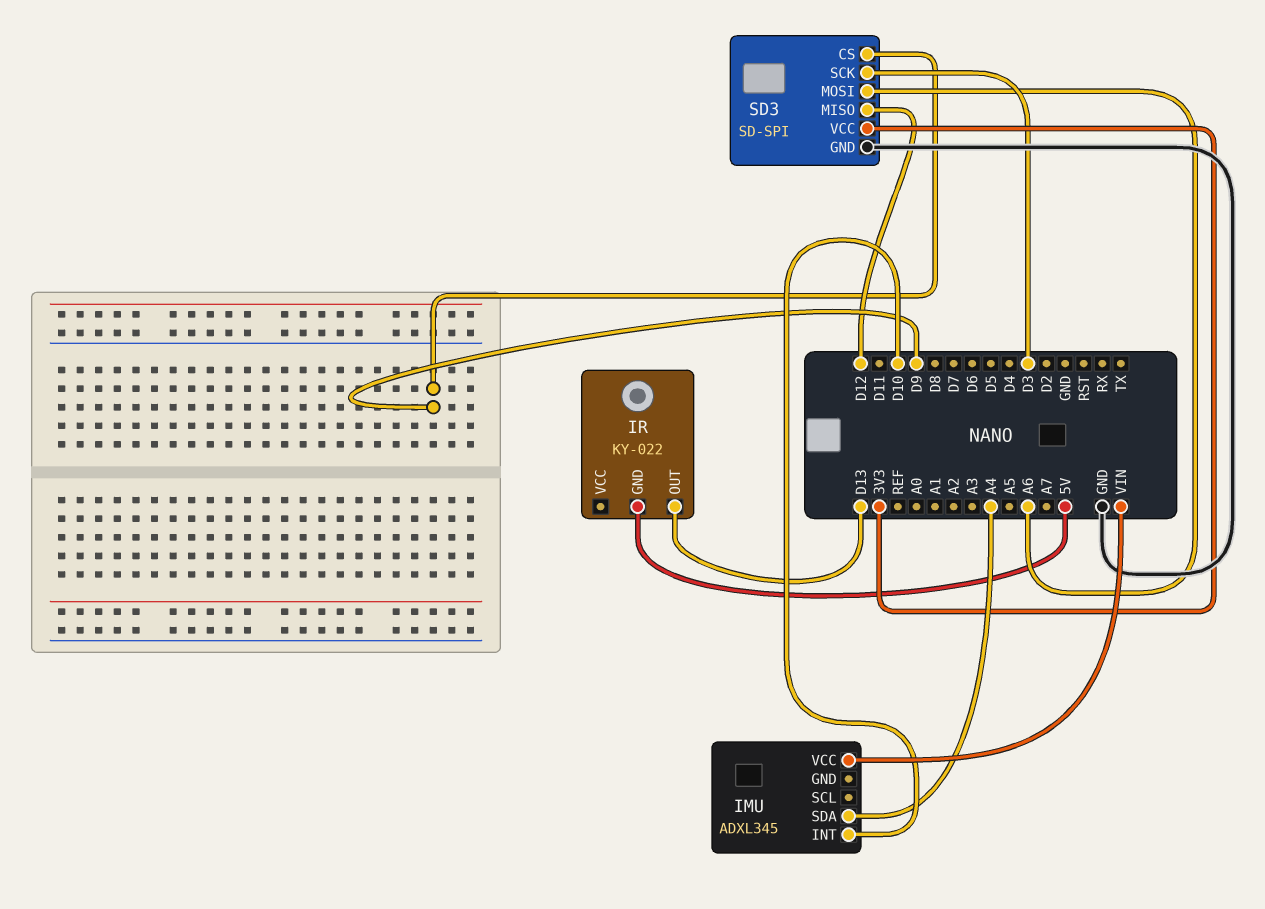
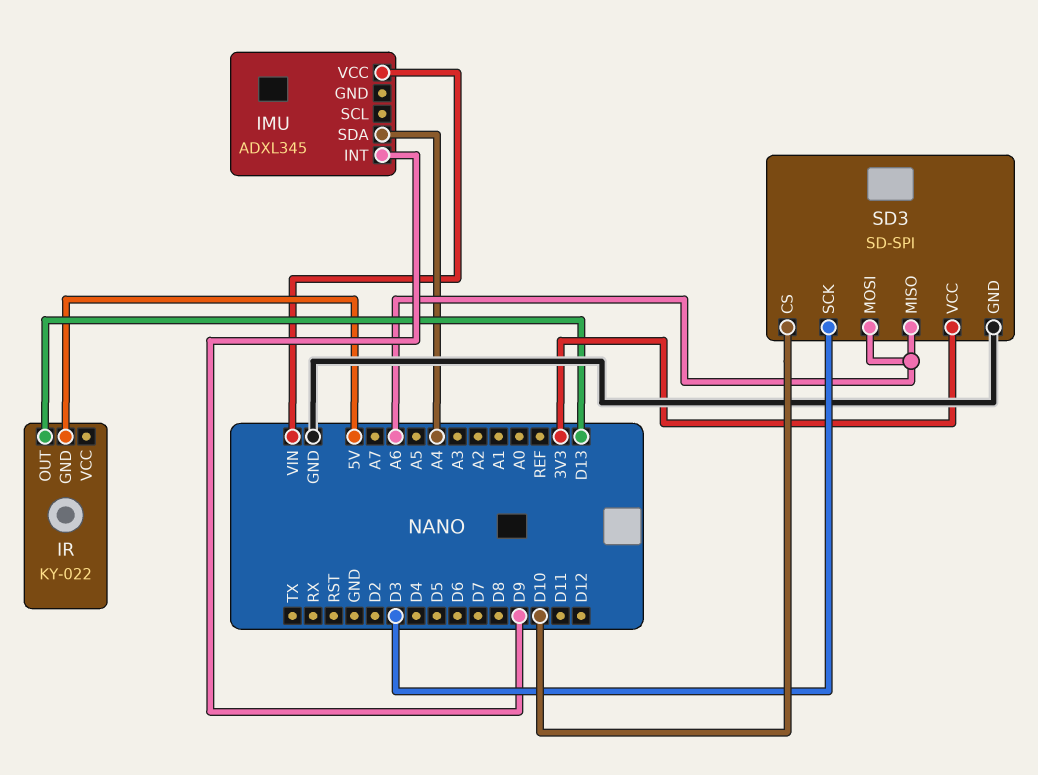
IMU pin INT: D10 -> D9
SD3 pin CS: D9 -> D10
SD3 pin MISO: D12 -> A6

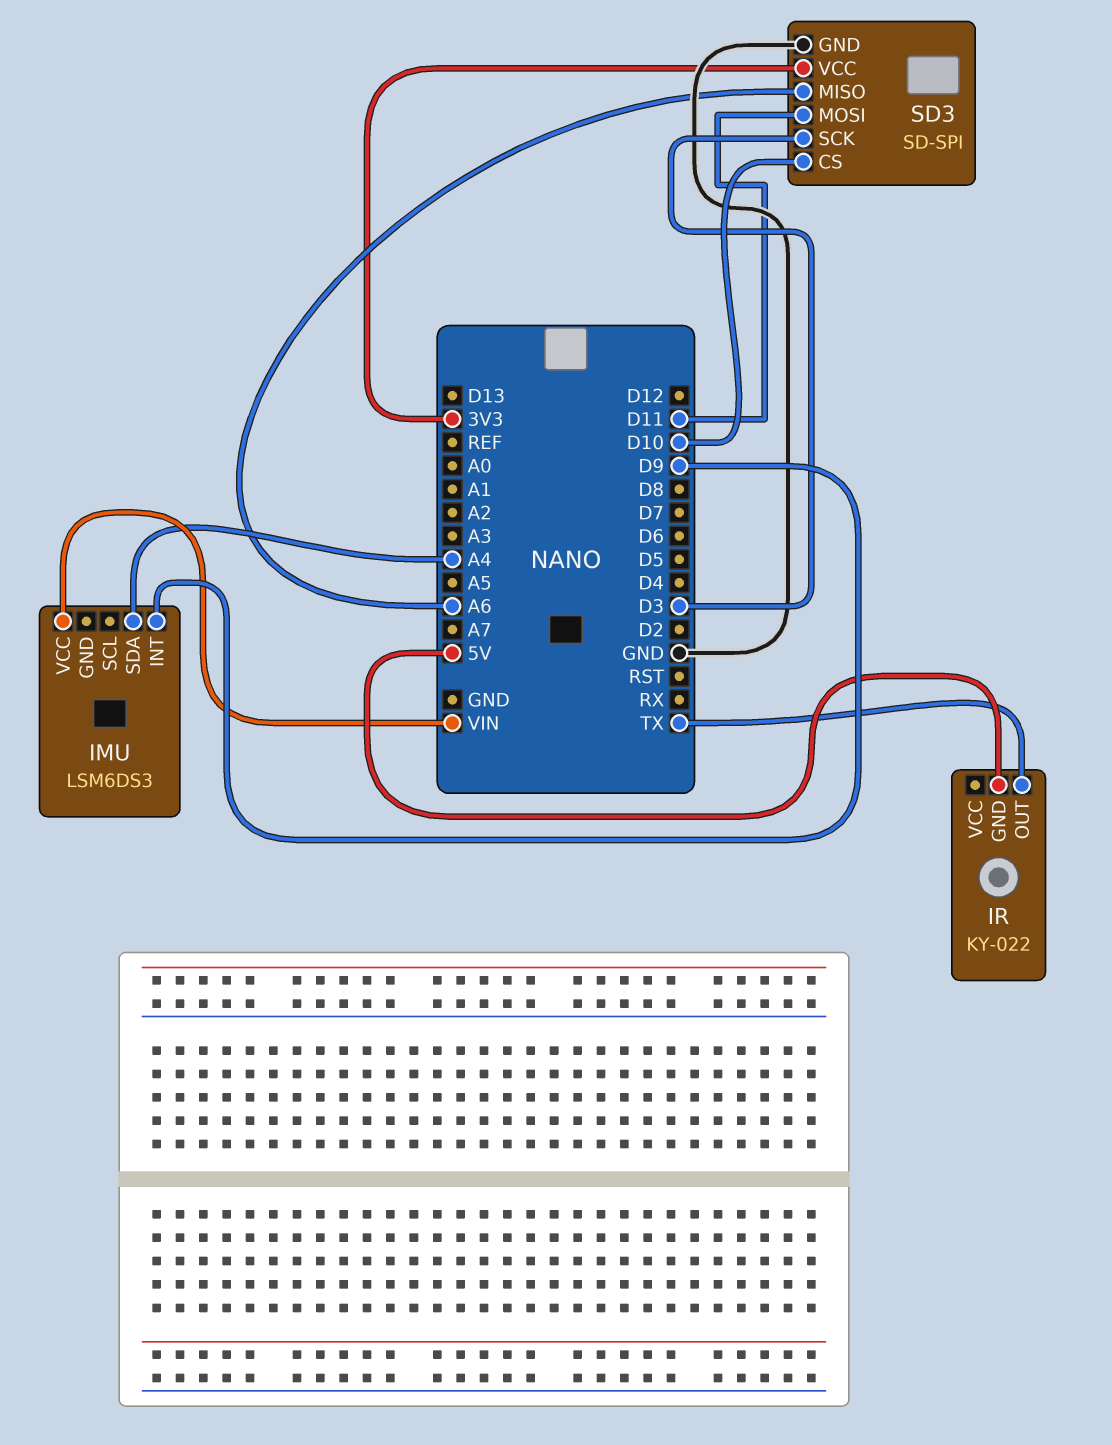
IMU: ADXL345 -> LSM6DS3
IR pin OUT: D13 -> TX
SD3 pin MOSI: A6 -> D11

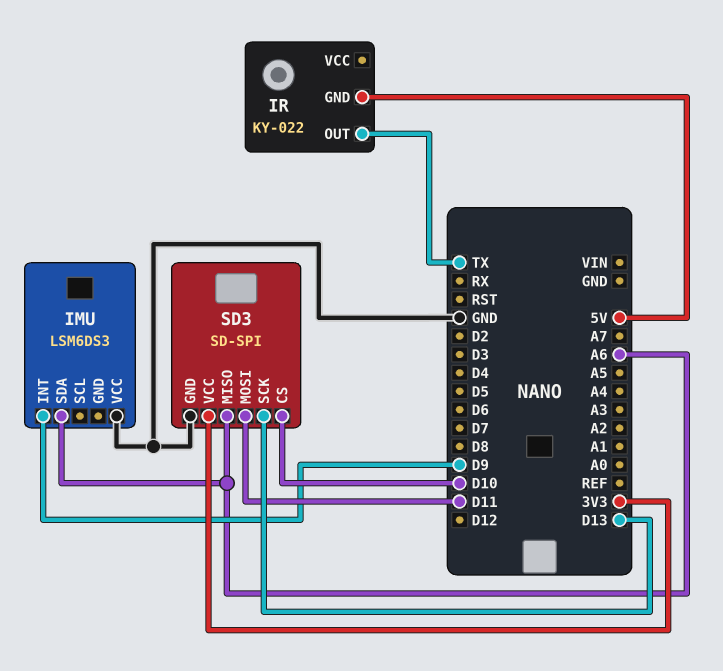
IMU pin SDA: A4 -> A6
IMU pin VCC: VIN -> GND
SD3 pin SCK: D3 -> D13

